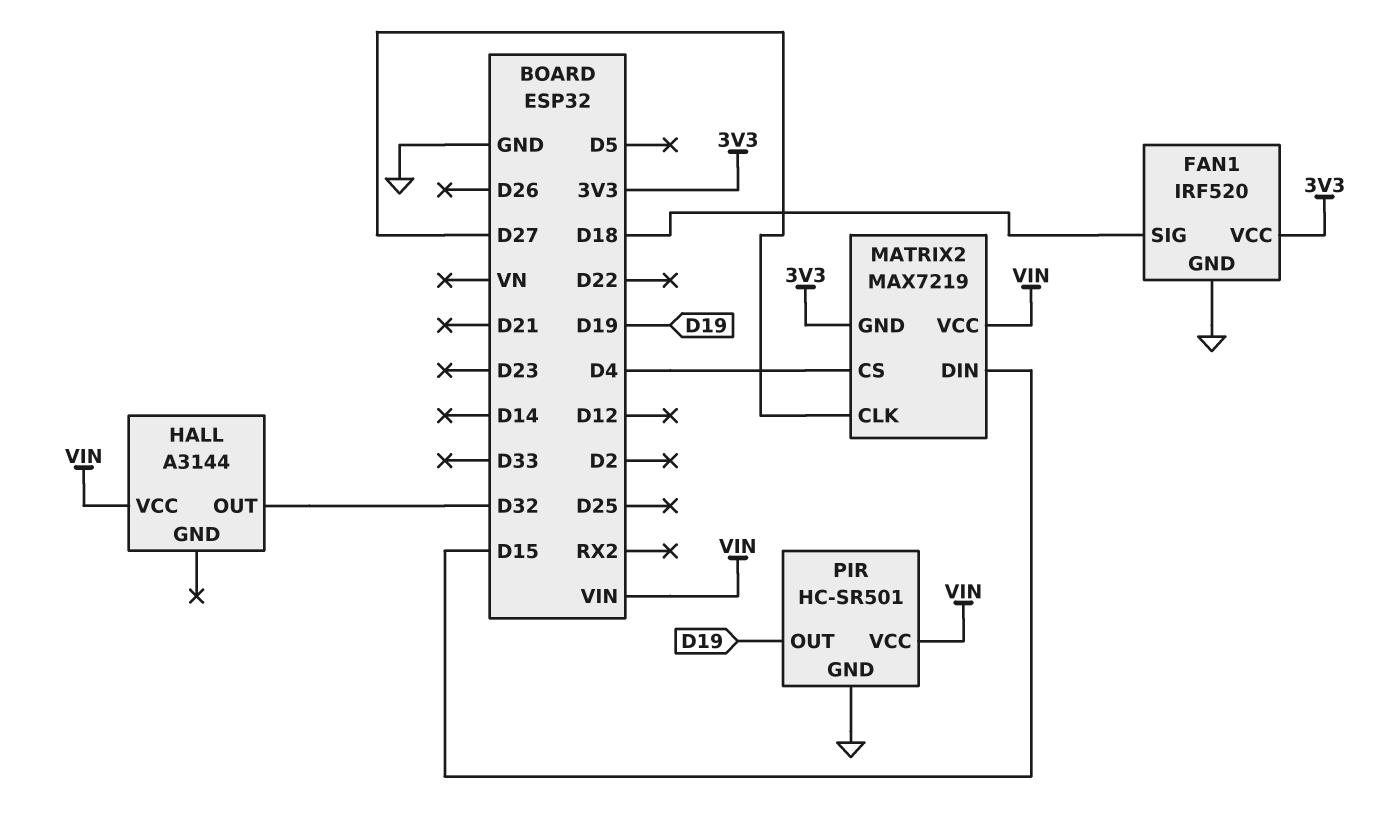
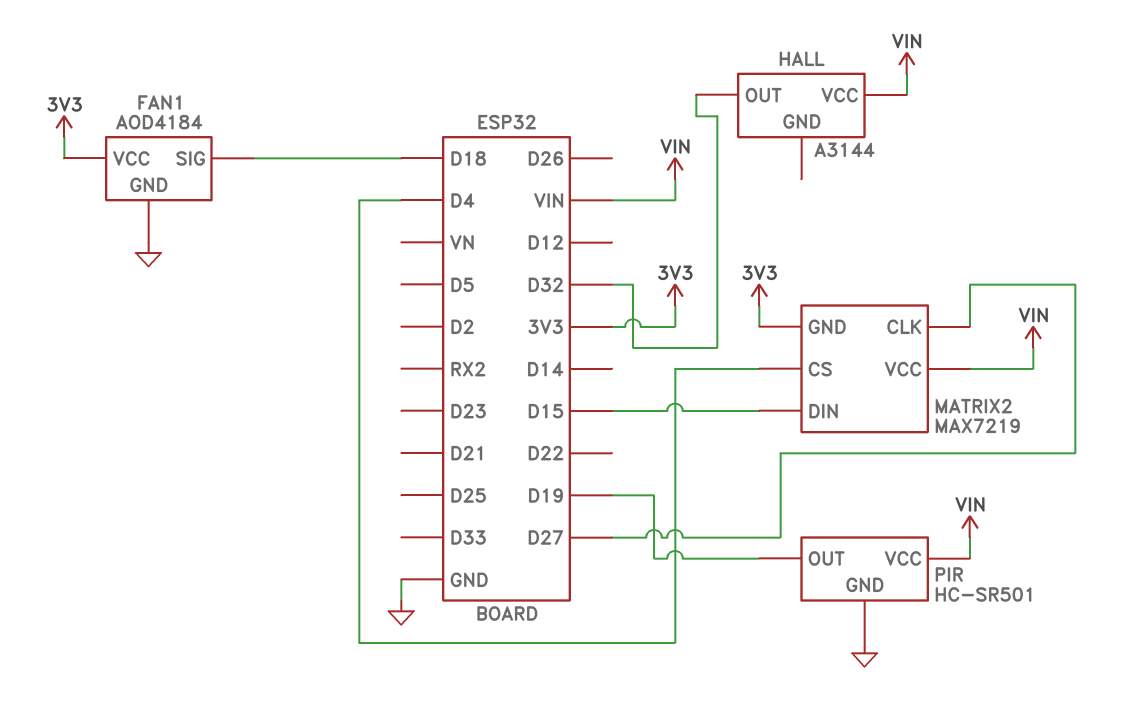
FAN1: IRF520 -> AOD4184

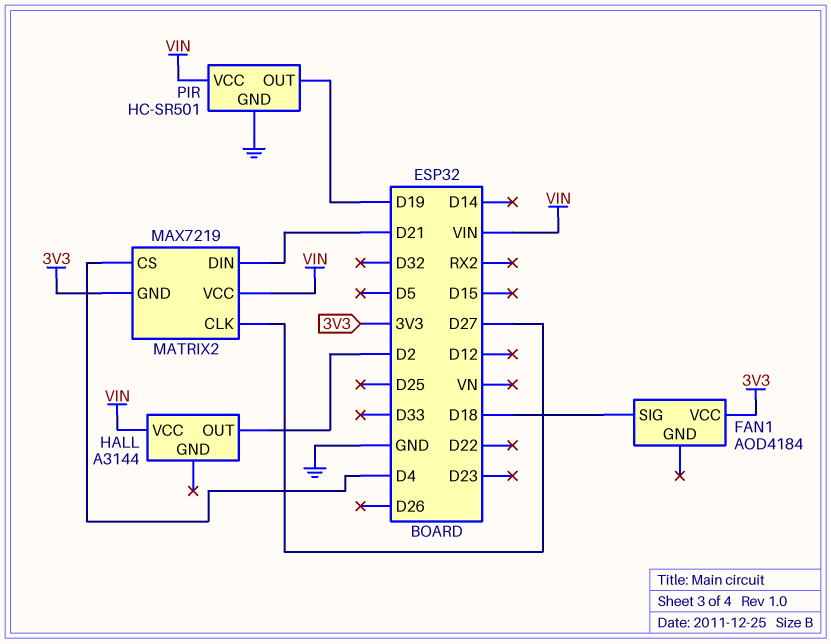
FAN1 pin GND: GND -> none
HALL pin OUT: D32 -> D2
MATRIX2 pin DIN: D15 -> D21

